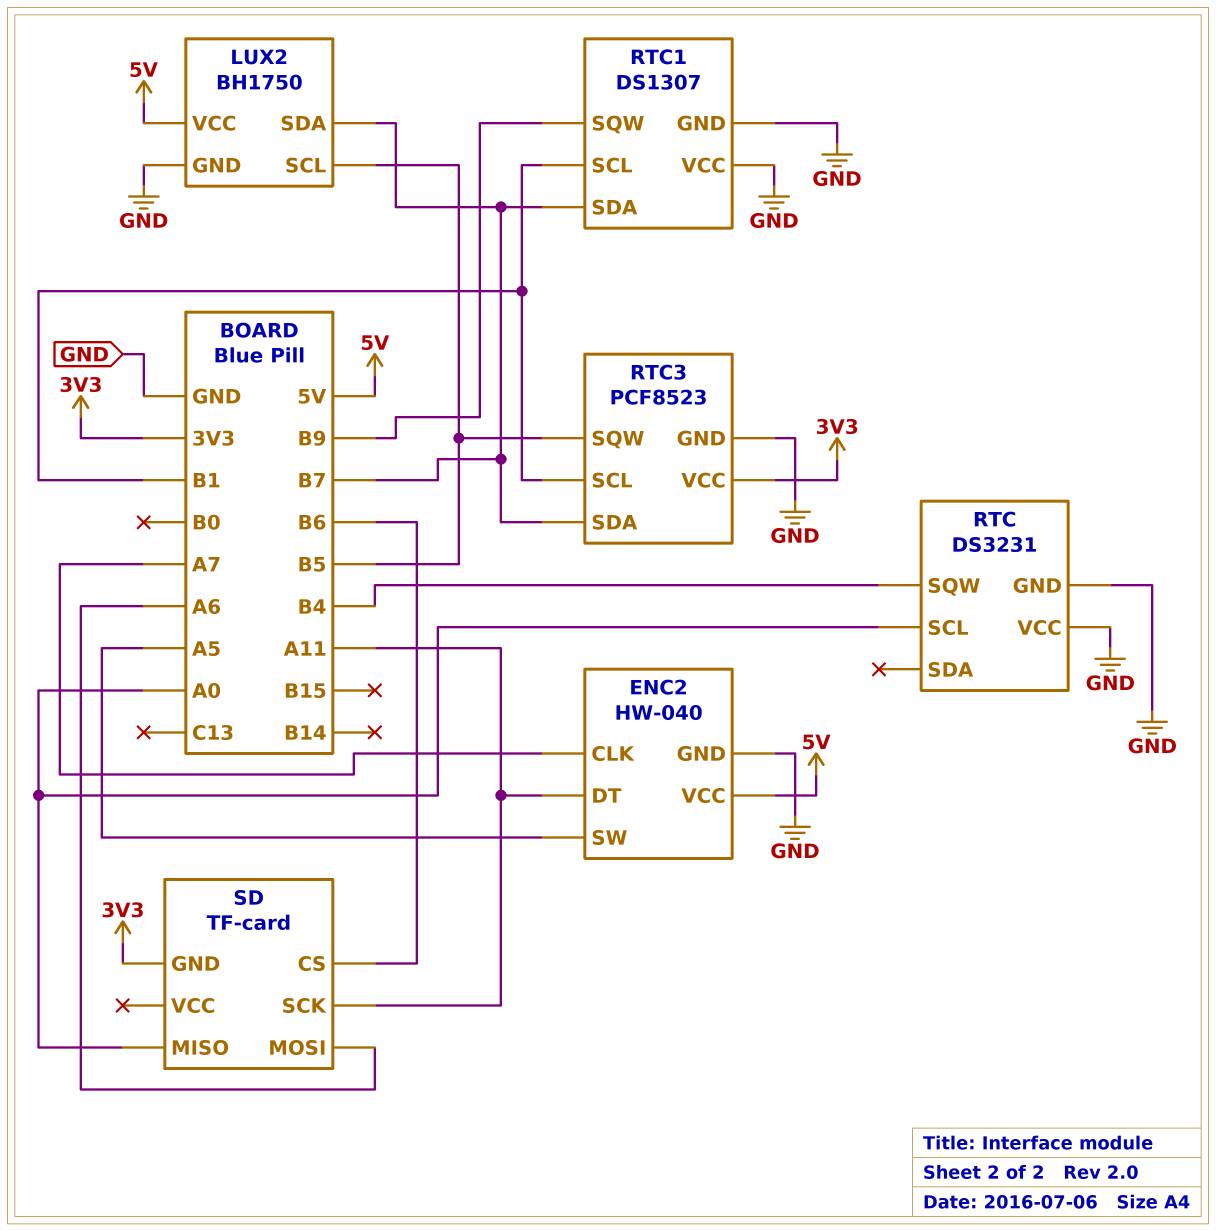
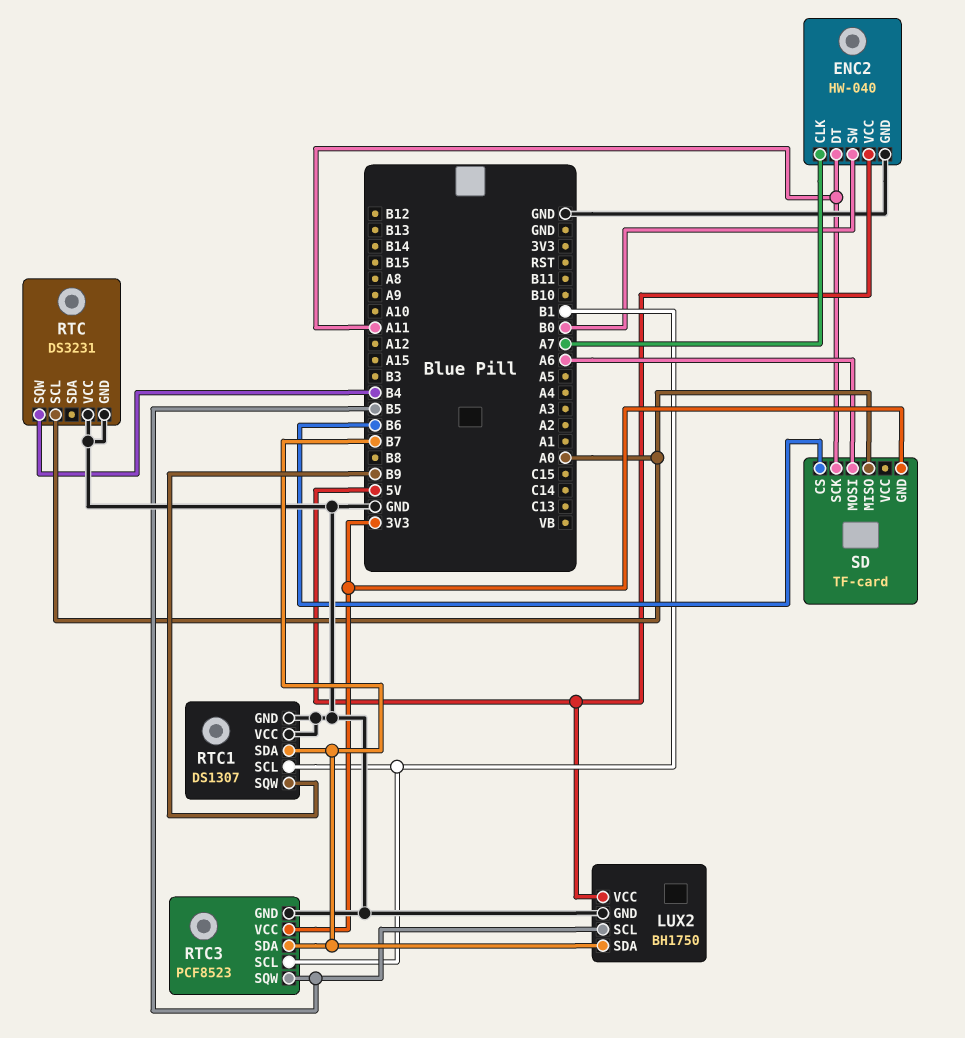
ENC2 pin SW: A5 -> B0

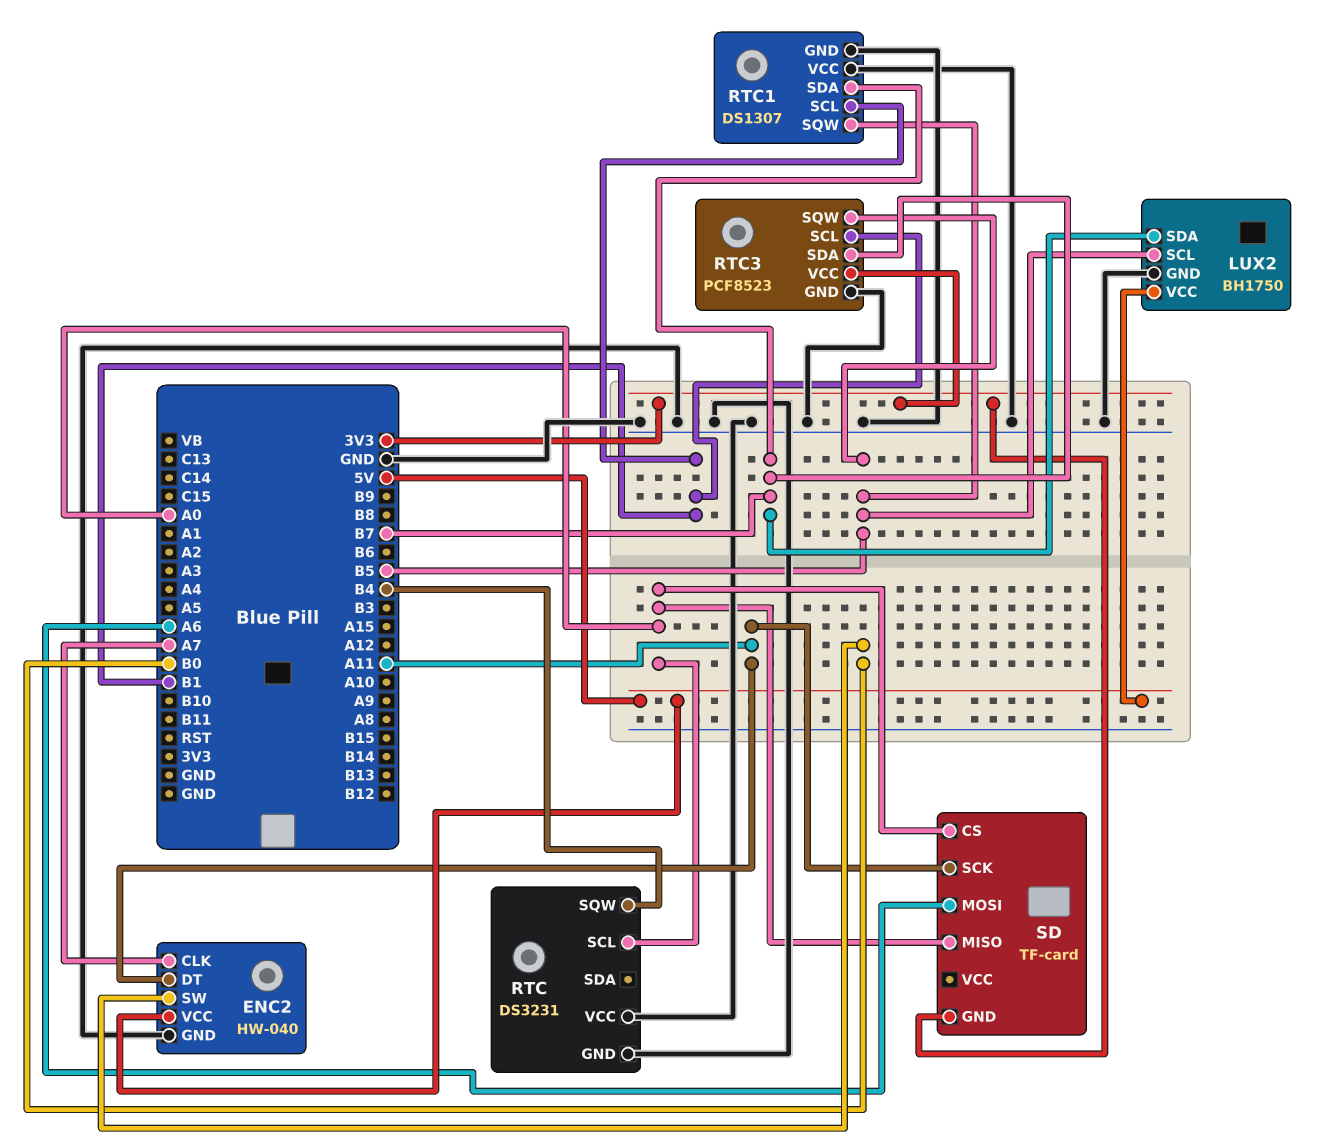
RTC1 pin SQW: B9 -> B5
SD pin CS: B6 -> A0

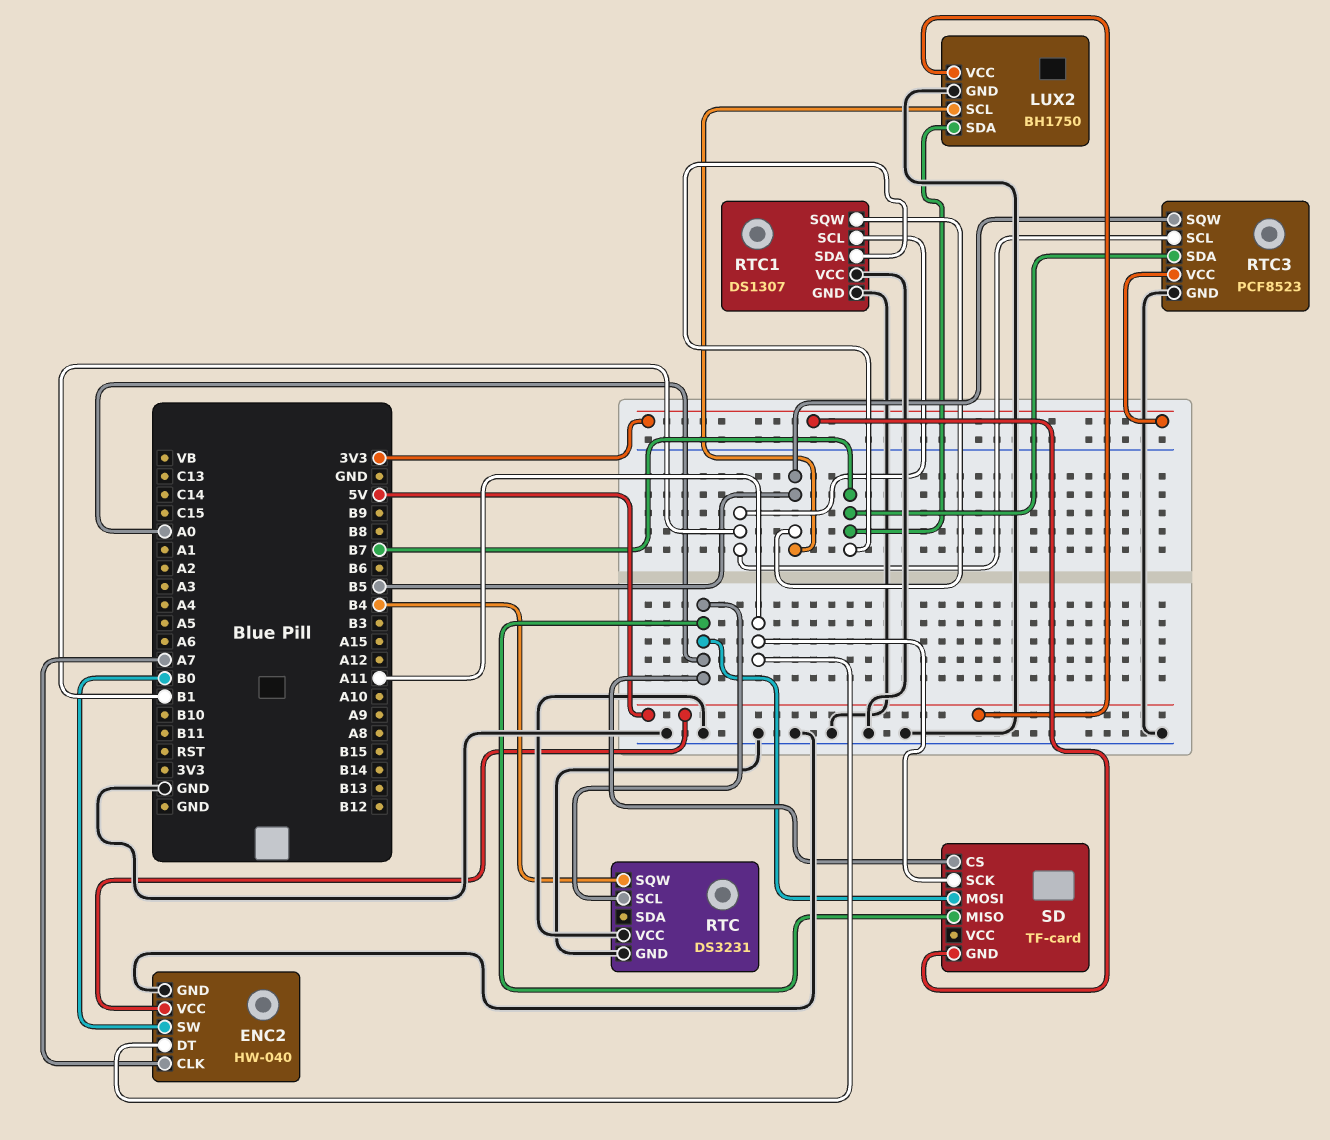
SD pin MOSI: A6 -> A0

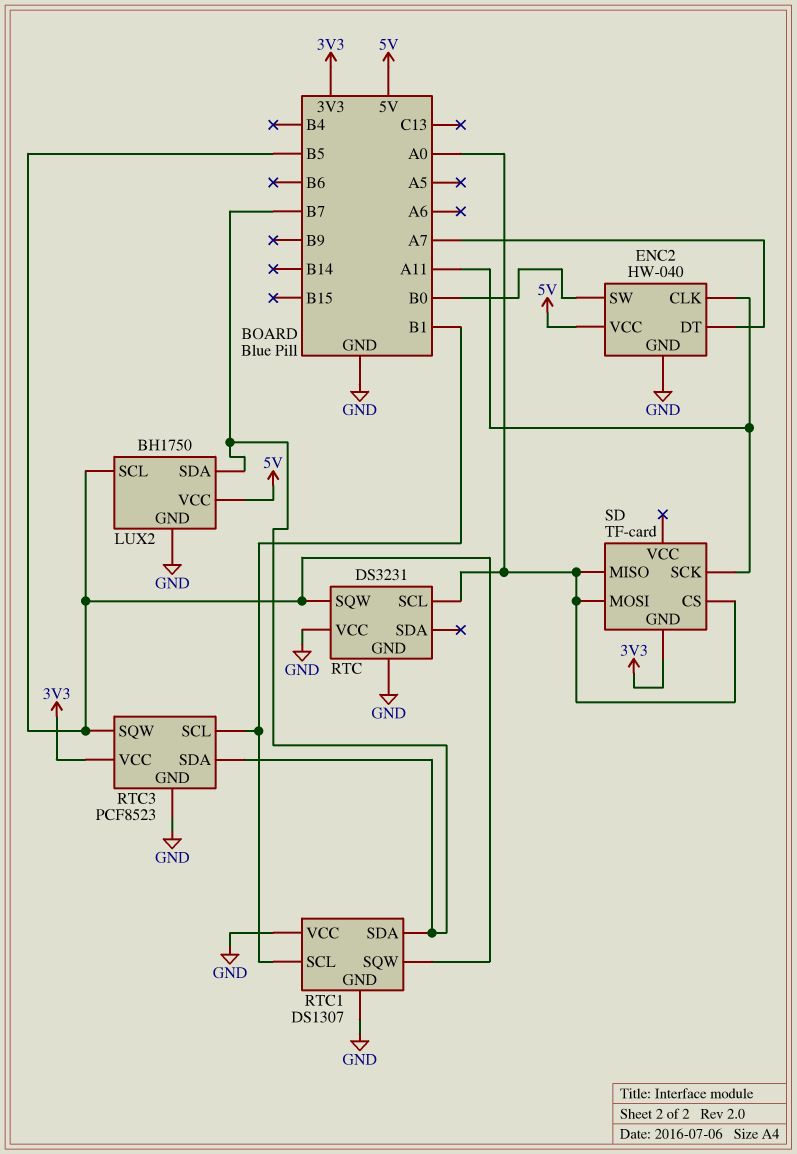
ENC2 pin CLK: A7 -> A11
ENC2 pin DT: A11 -> A7
RTC pin SQW: B4 -> B5

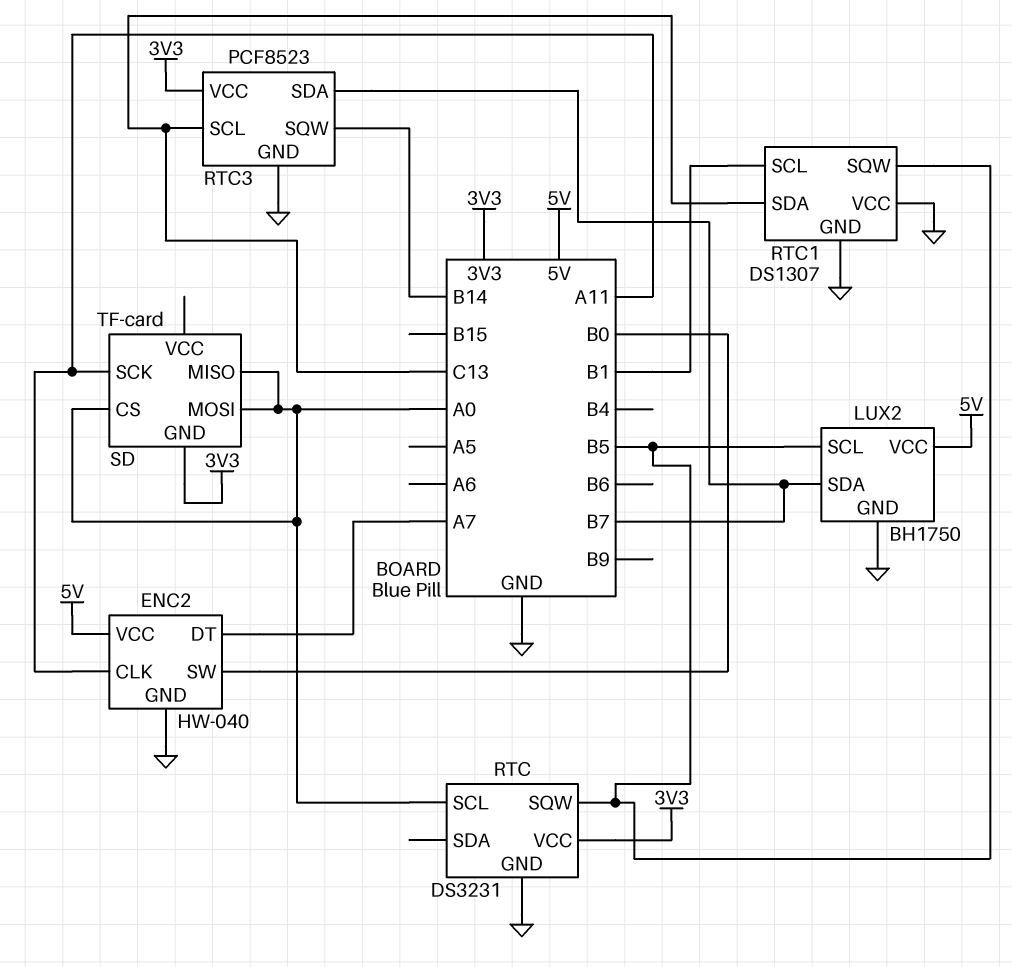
RTC pin VCC: GND -> 3V3
RTC1 pin SDA: B7 -> C13
RTC3 pin SCL: B1 -> C13
RTC3 pin SQW: B5 -> B14

